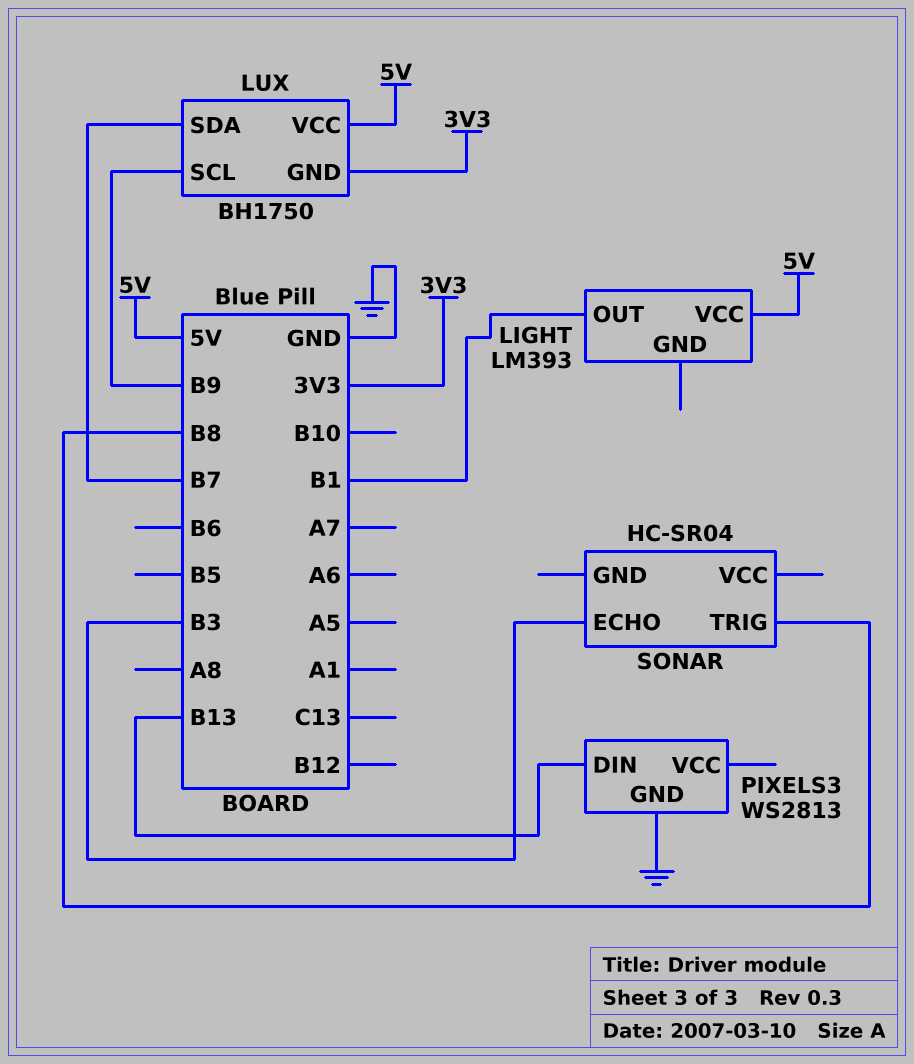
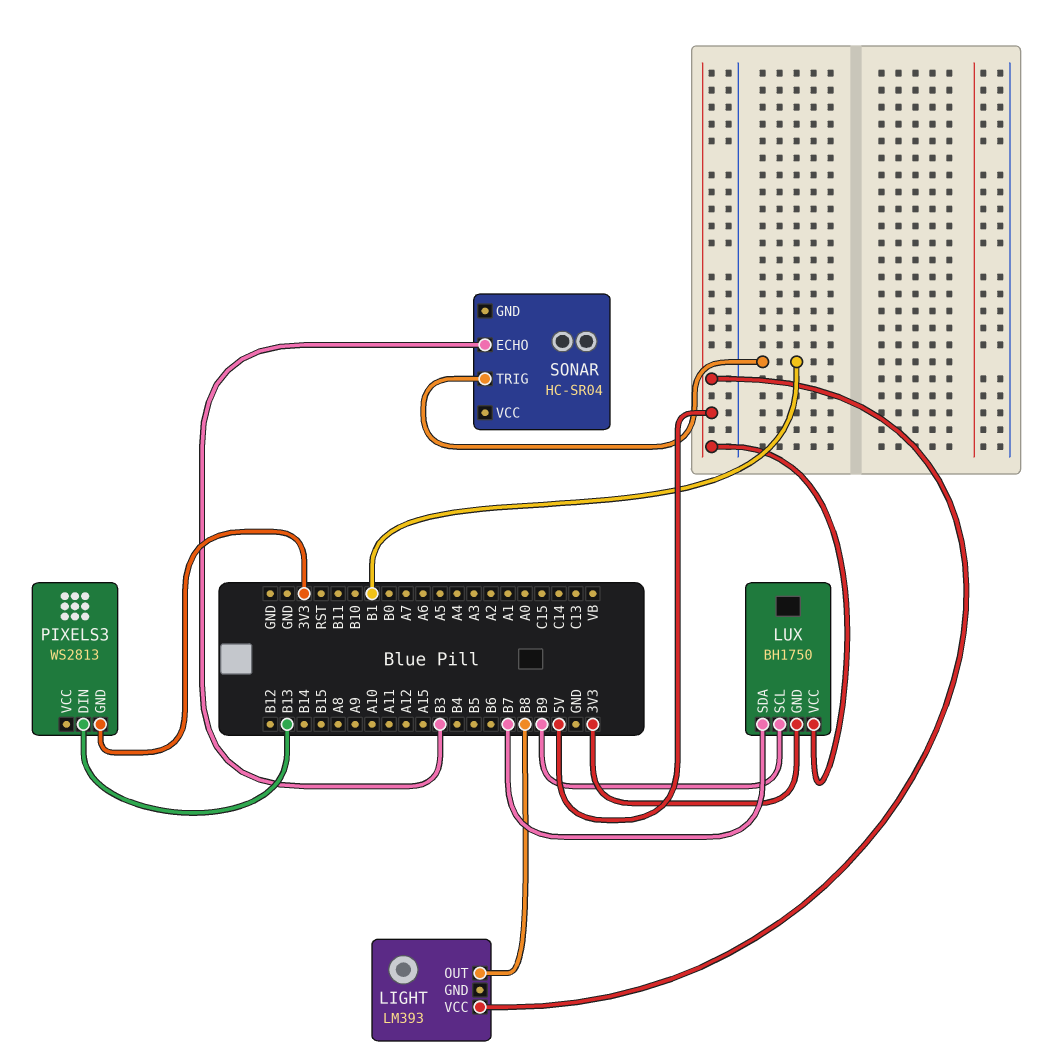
LIGHT pin OUT: B1 -> B8
PIXELS3 pin GND: GND -> 3V3
SONAR pin TRIG: B8 -> B1

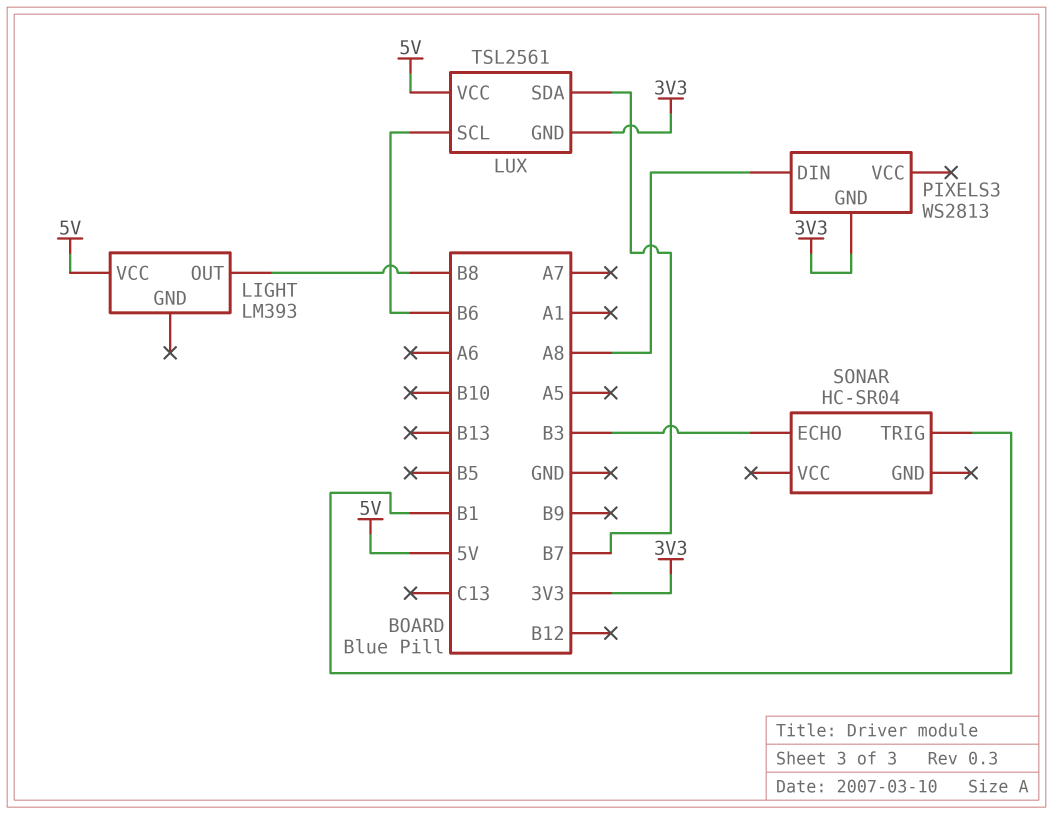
LUX: BH1750 -> TSL2561
LUX pin SCL: B9 -> B6
PIXELS3 pin DIN: B13 -> A8

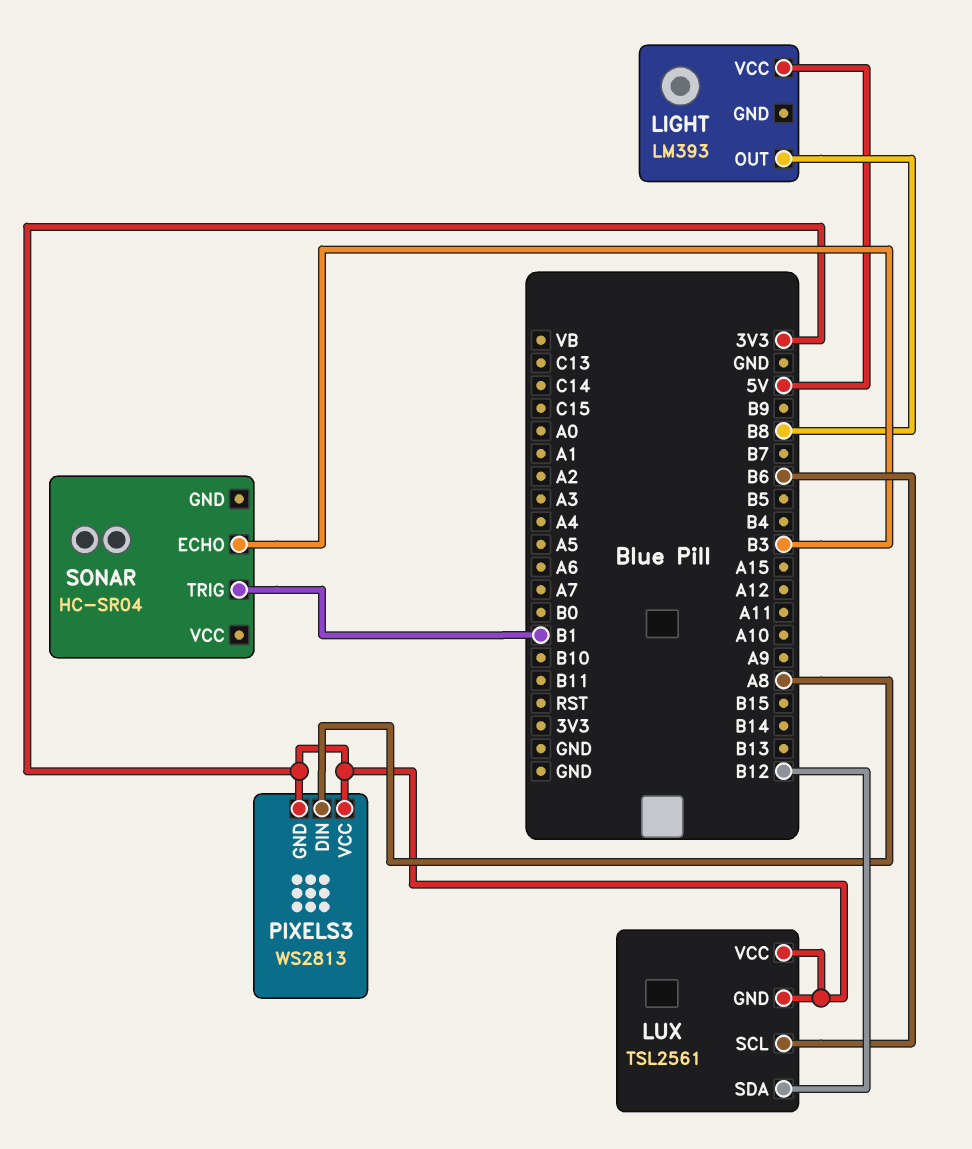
LUX pin SDA: B7 -> B12
LUX pin VCC: 5V -> 3V3
PIXELS3 pin VCC: none -> 3V3

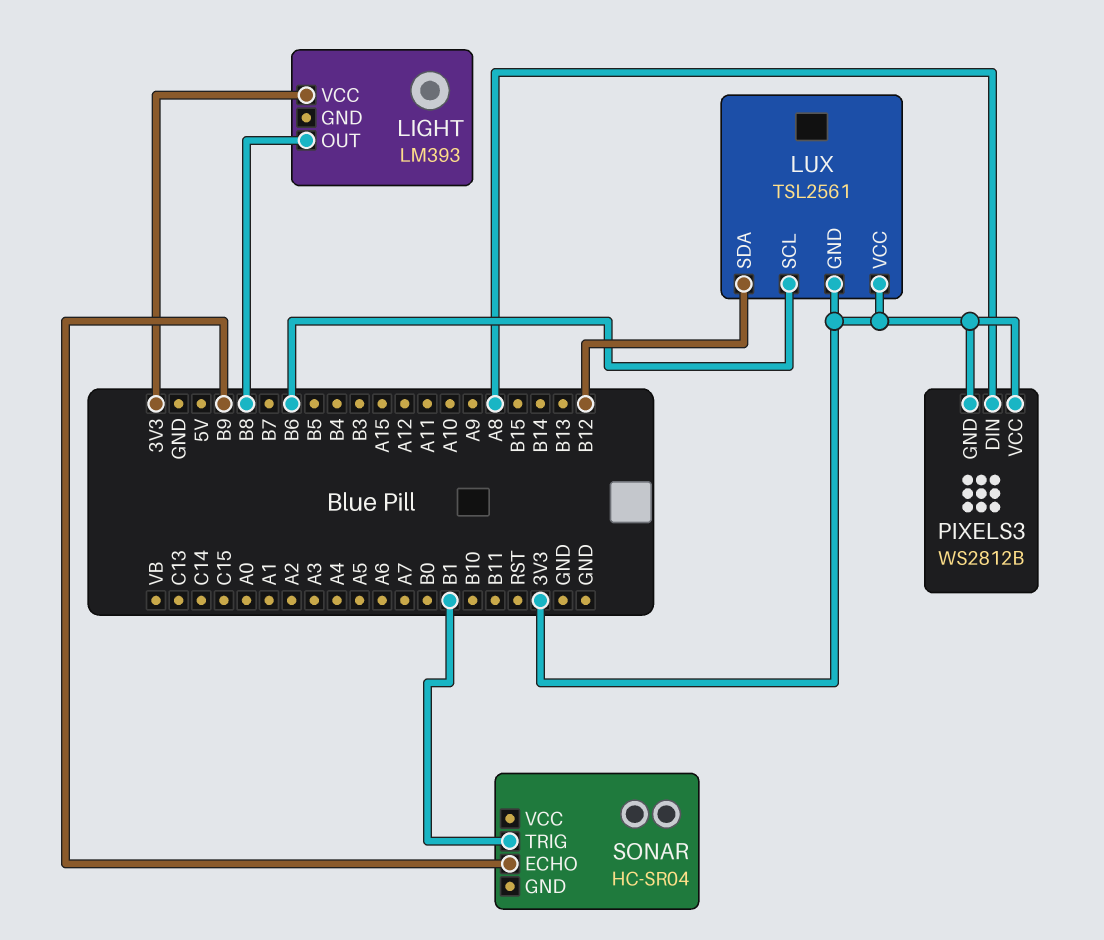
LIGHT pin VCC: 5V -> 3V3
PIXELS3: WS2813 -> WS2812B
SONAR pin ECHO: B3 -> B9

